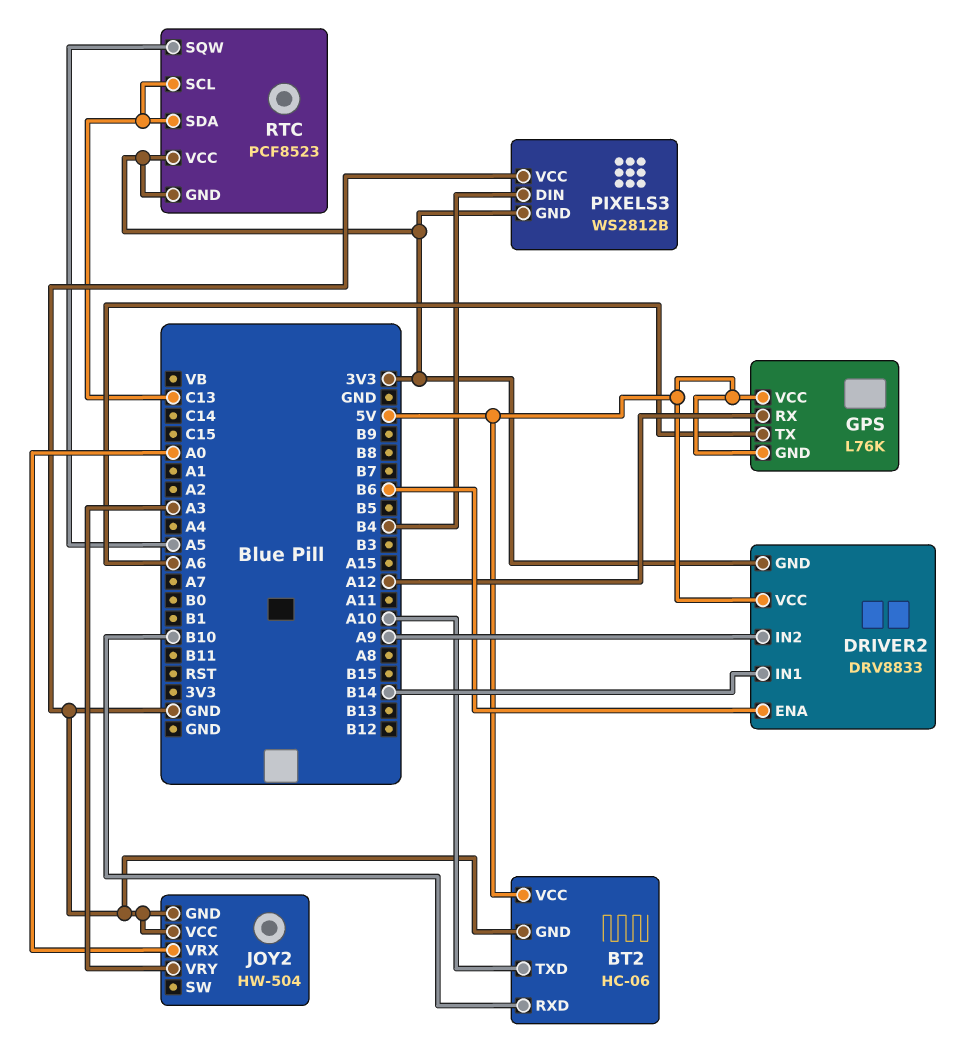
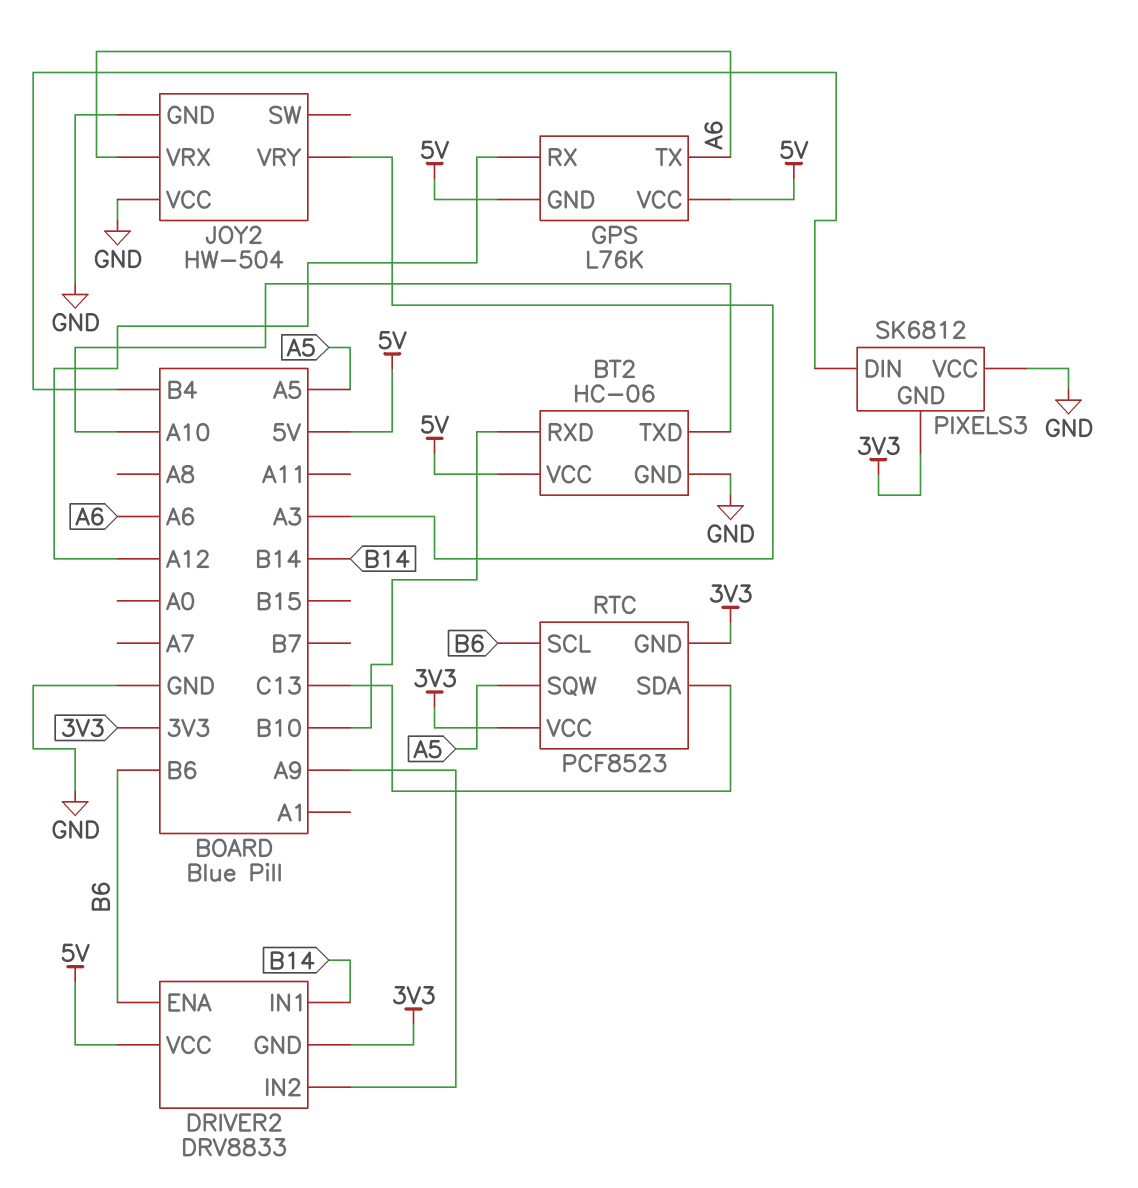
JOY2 pin VRX: A0 -> A6
PIXELS3: WS2812B -> SK6812
RTC pin SCL: C13 -> B6

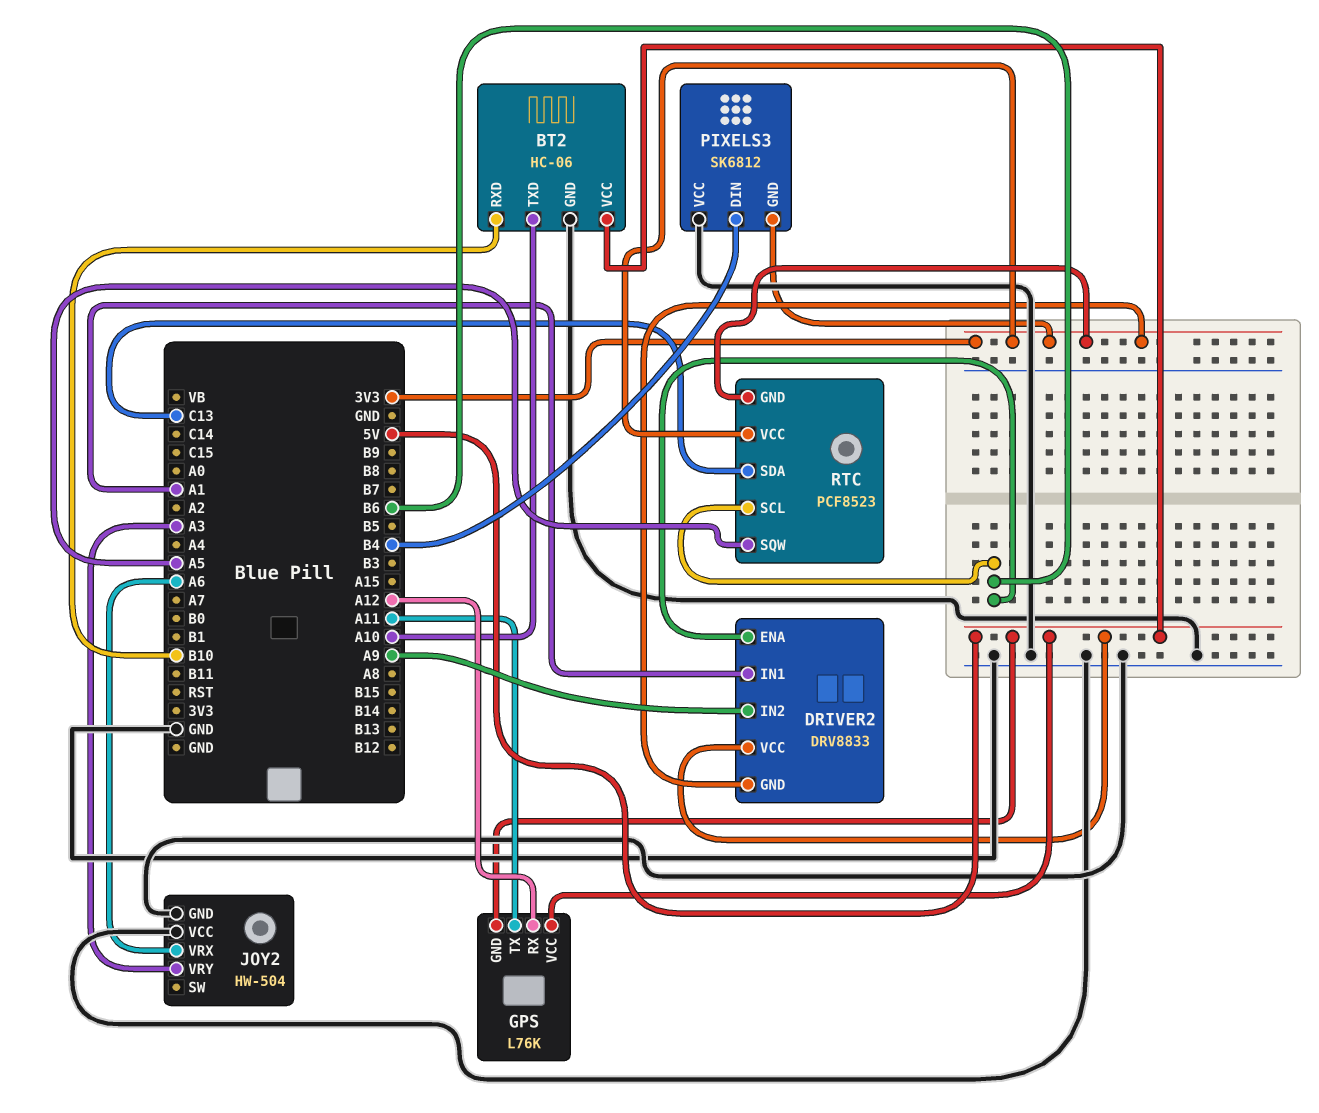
DRIVER2 pin IN1: B14 -> A1
GPS pin TX: A6 -> A11

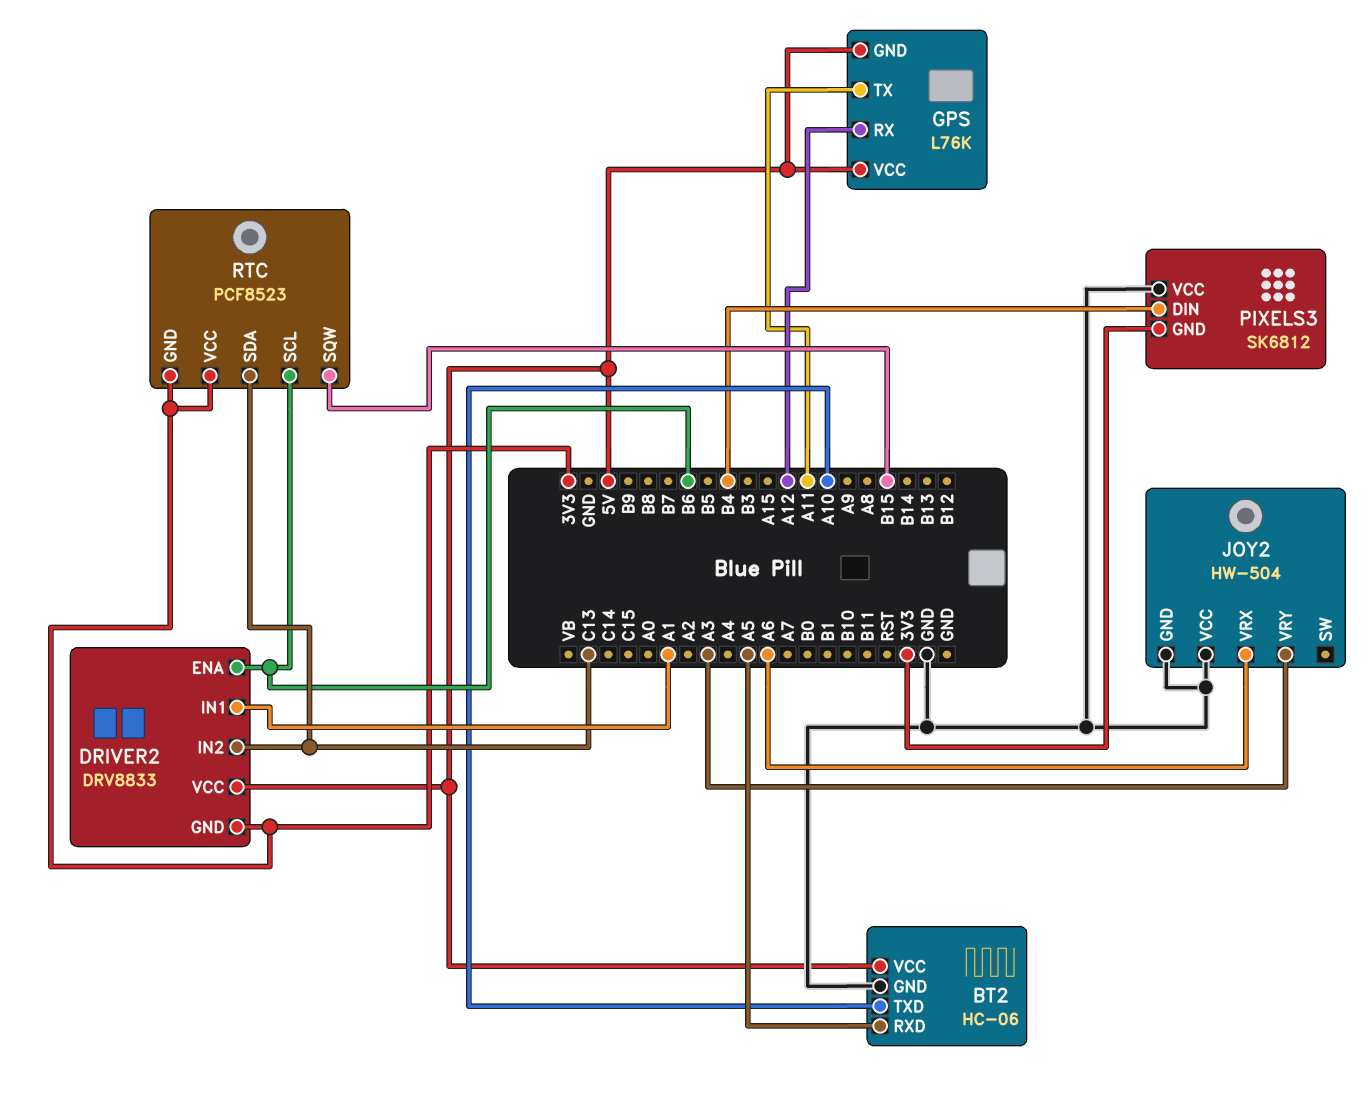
BT2 pin RXD: B10 -> A5
DRIVER2 pin IN2: A9 -> C13
RTC pin SQW: A5 -> B15

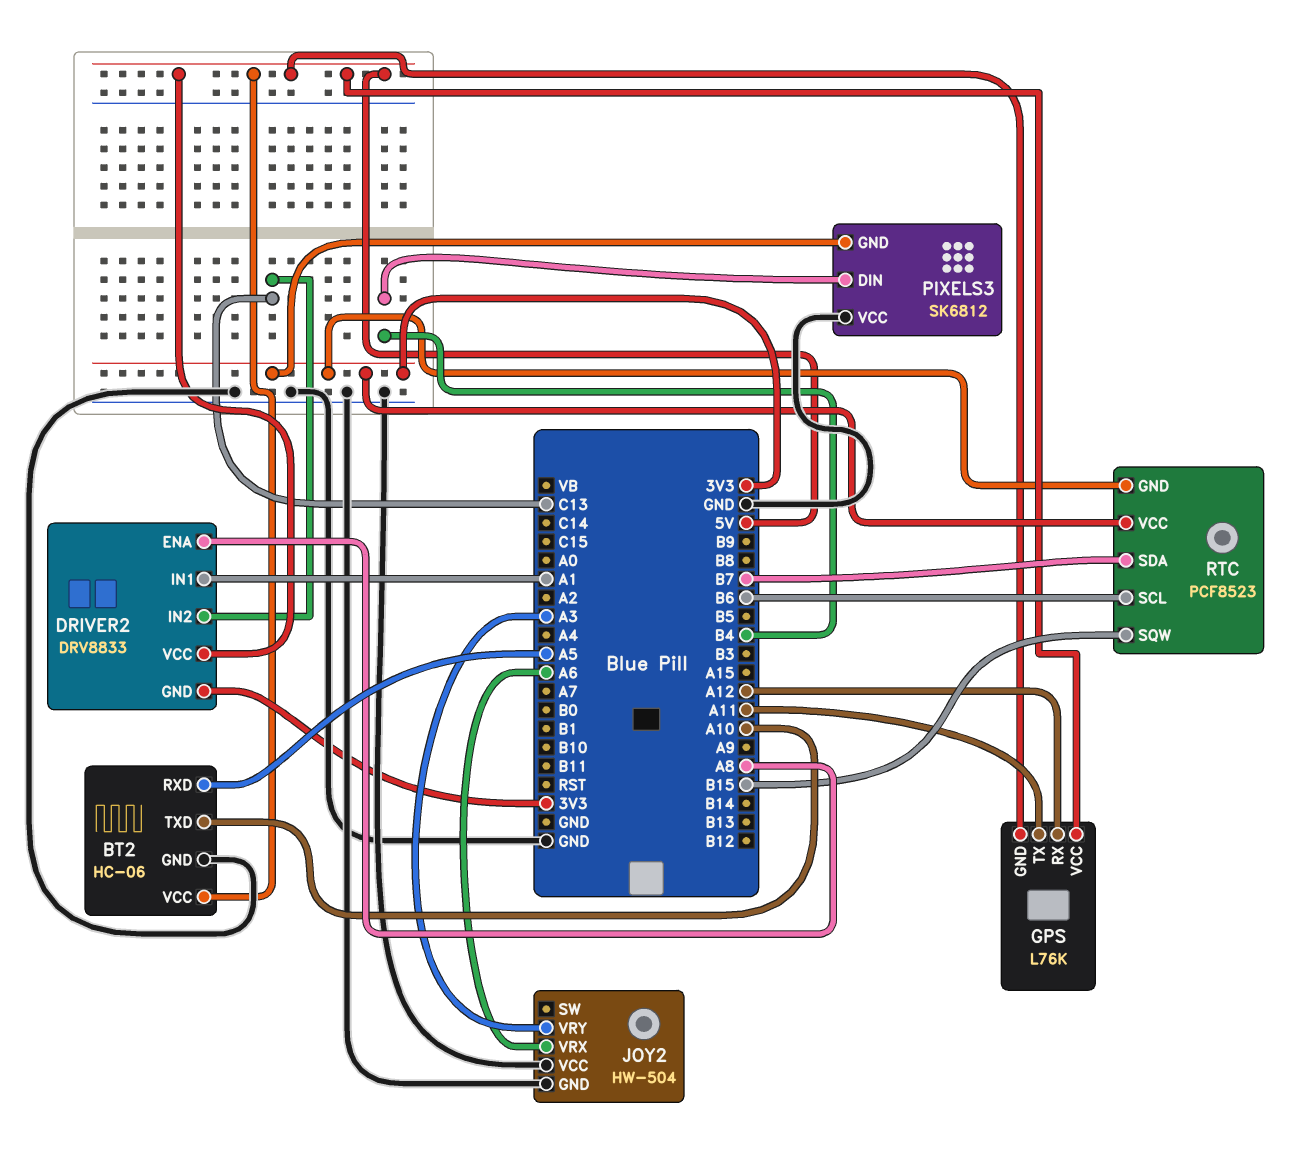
DRIVER2 pin ENA: B6 -> A8
RTC pin SDA: C13 -> B7

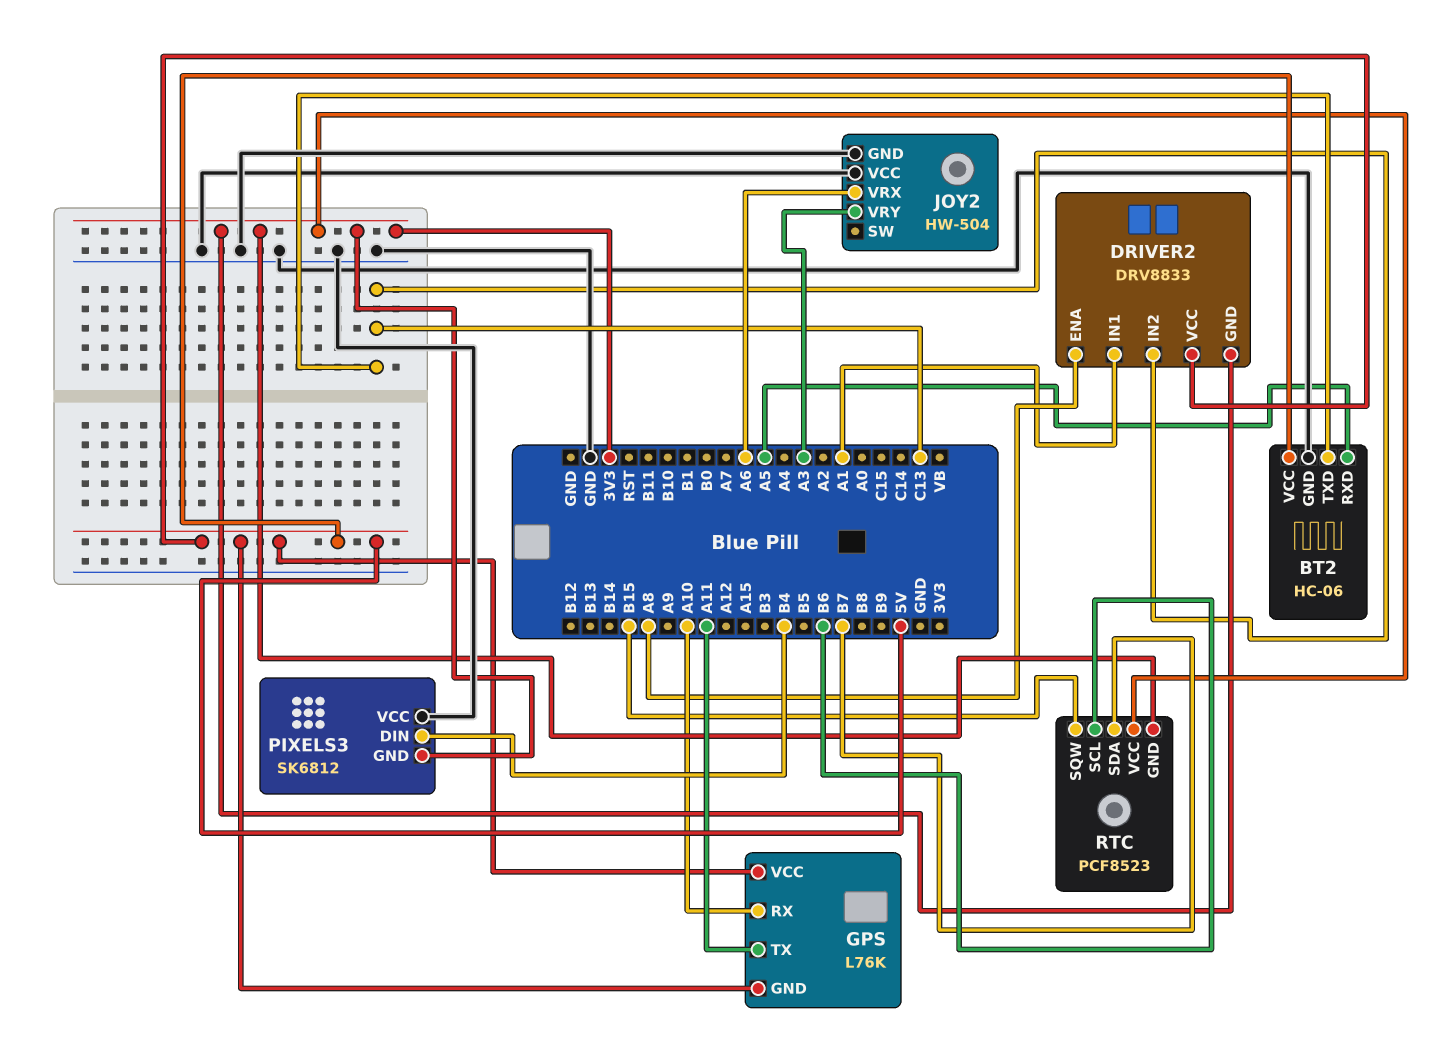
BT2 pin TXD: A10 -> C13
GPS pin RX: A12 -> A10

